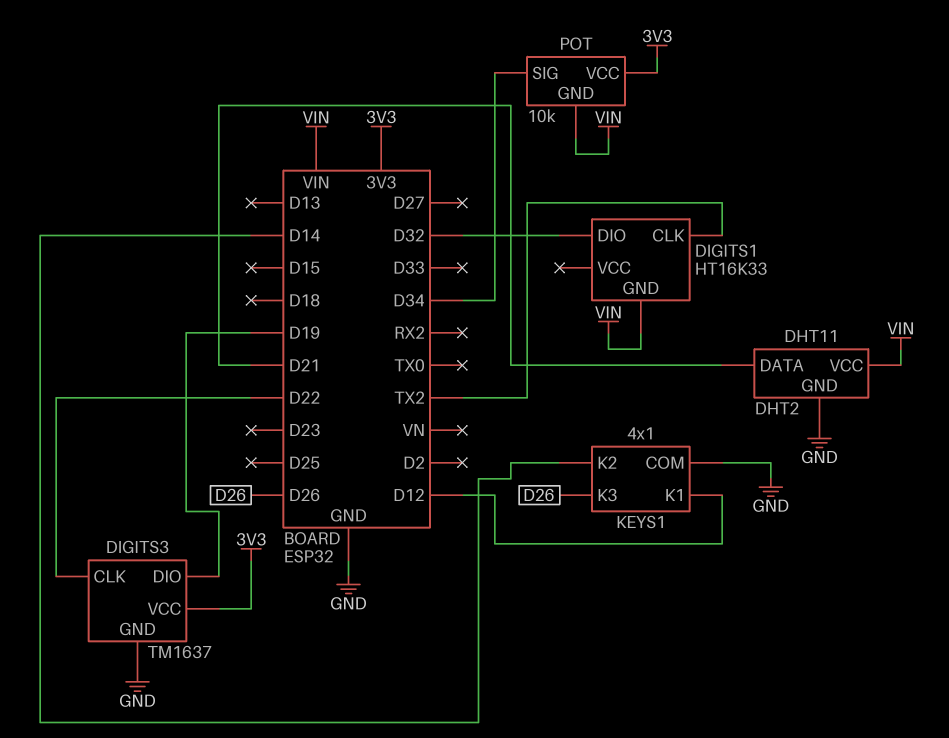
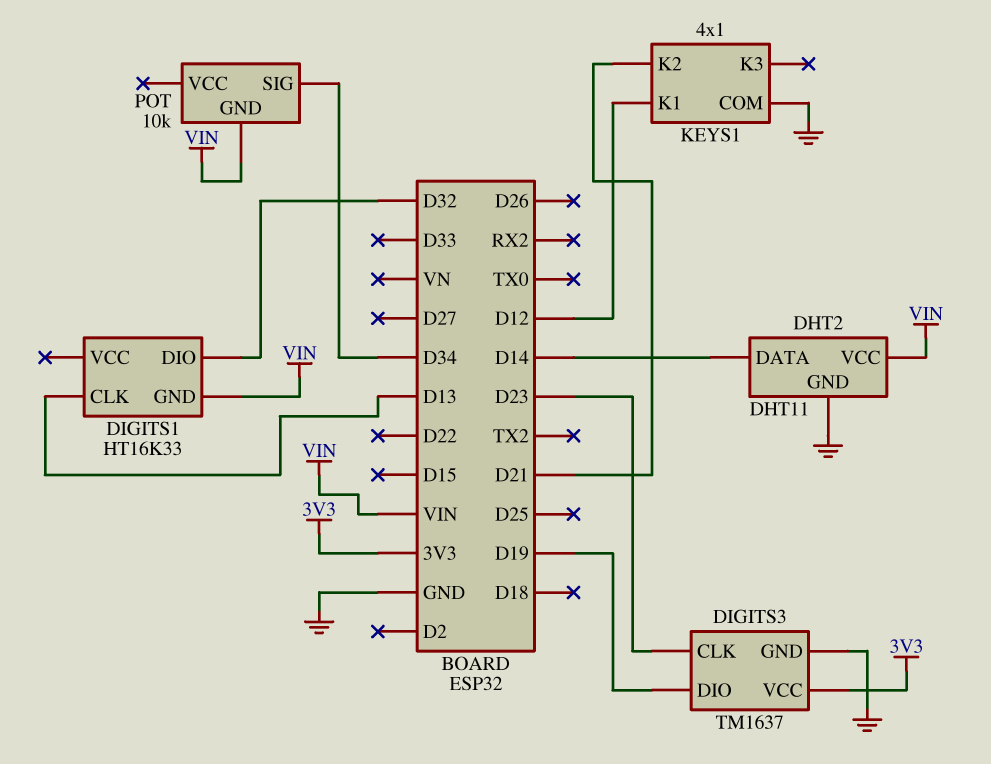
DHT2 pin DATA: D21 -> D14
DIGITS1 pin CLK: TX2 -> D13
DIGITS3 pin CLK: D22 -> D23
KEYS1 pin K2: D14 -> D21
KEYS1 pin K3: D26 -> none
POT pin VCC: 3V3 -> none

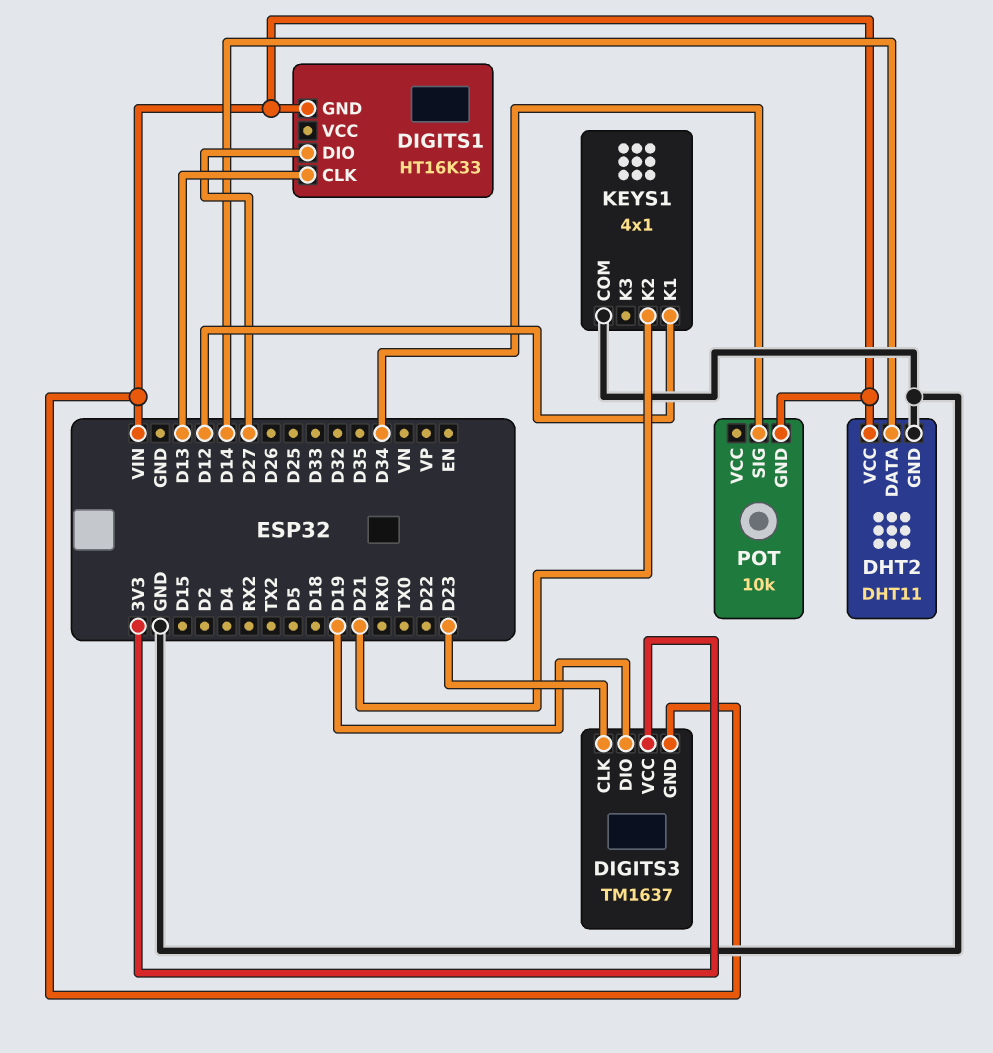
DIGITS1 pin DIO: D32 -> D27
DIGITS3 pin GND: GND -> VIN

